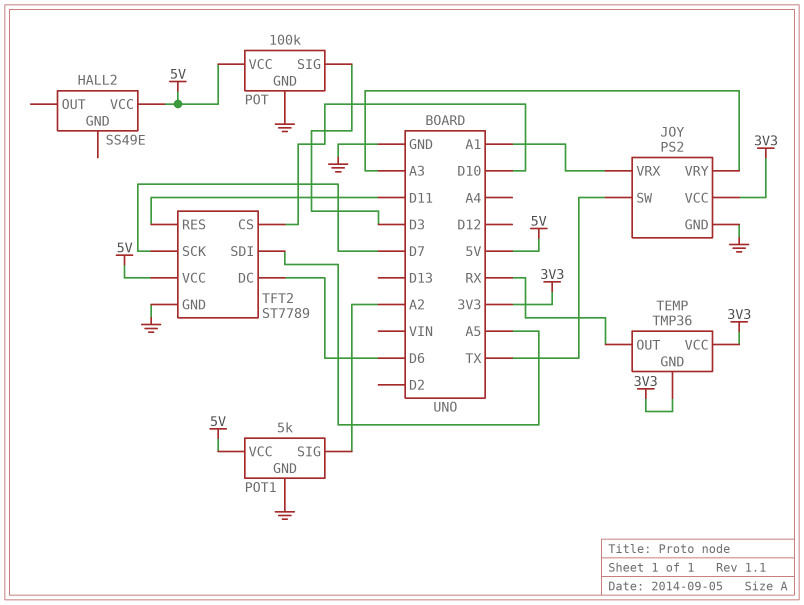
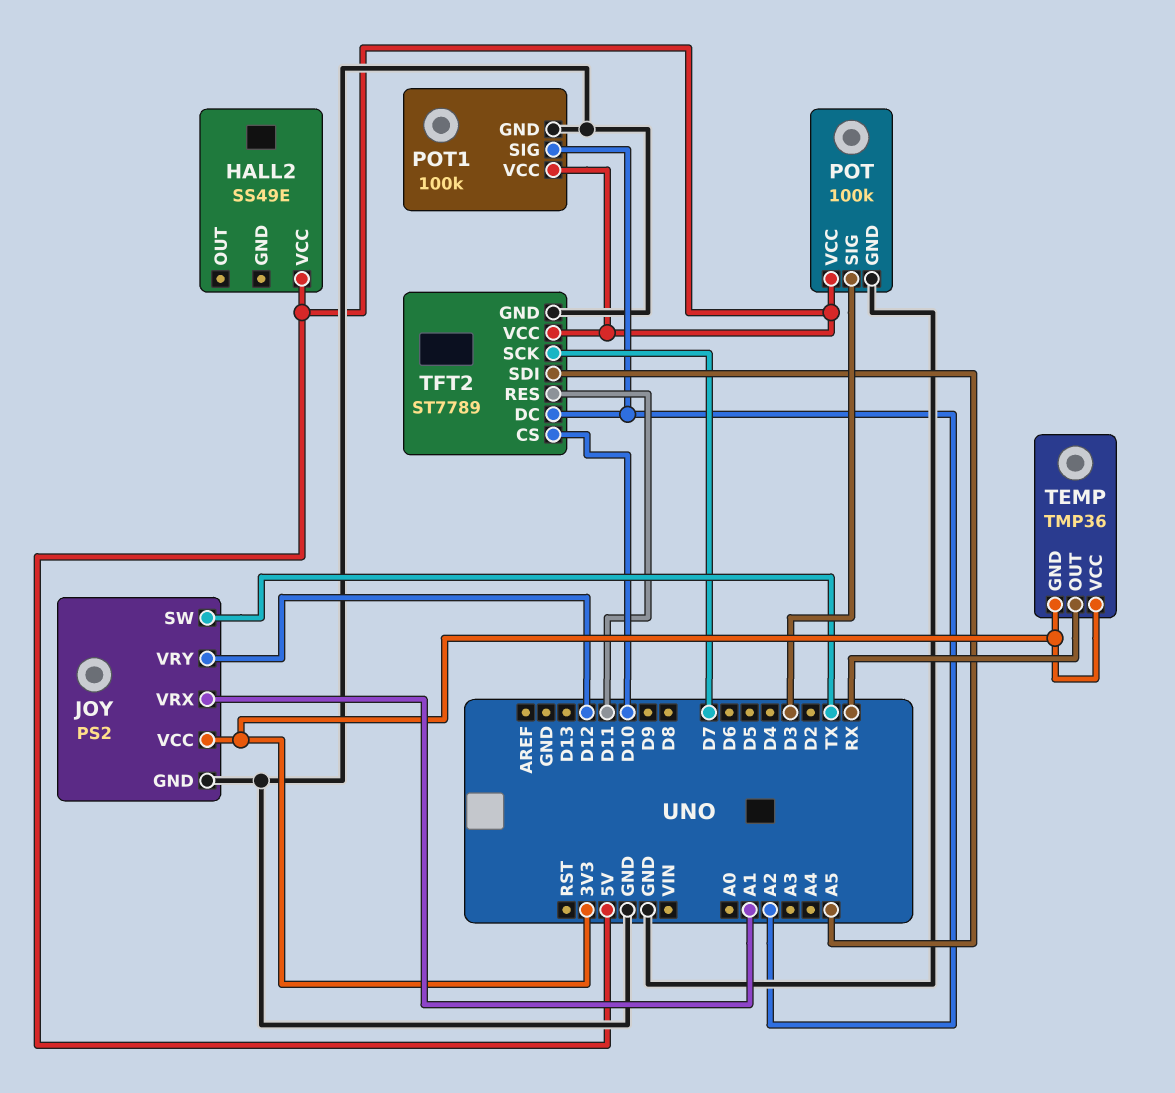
JOY pin VRY: A3 -> D12
POT1: 5k -> 100k
TFT2 pin DC: D6 -> A2

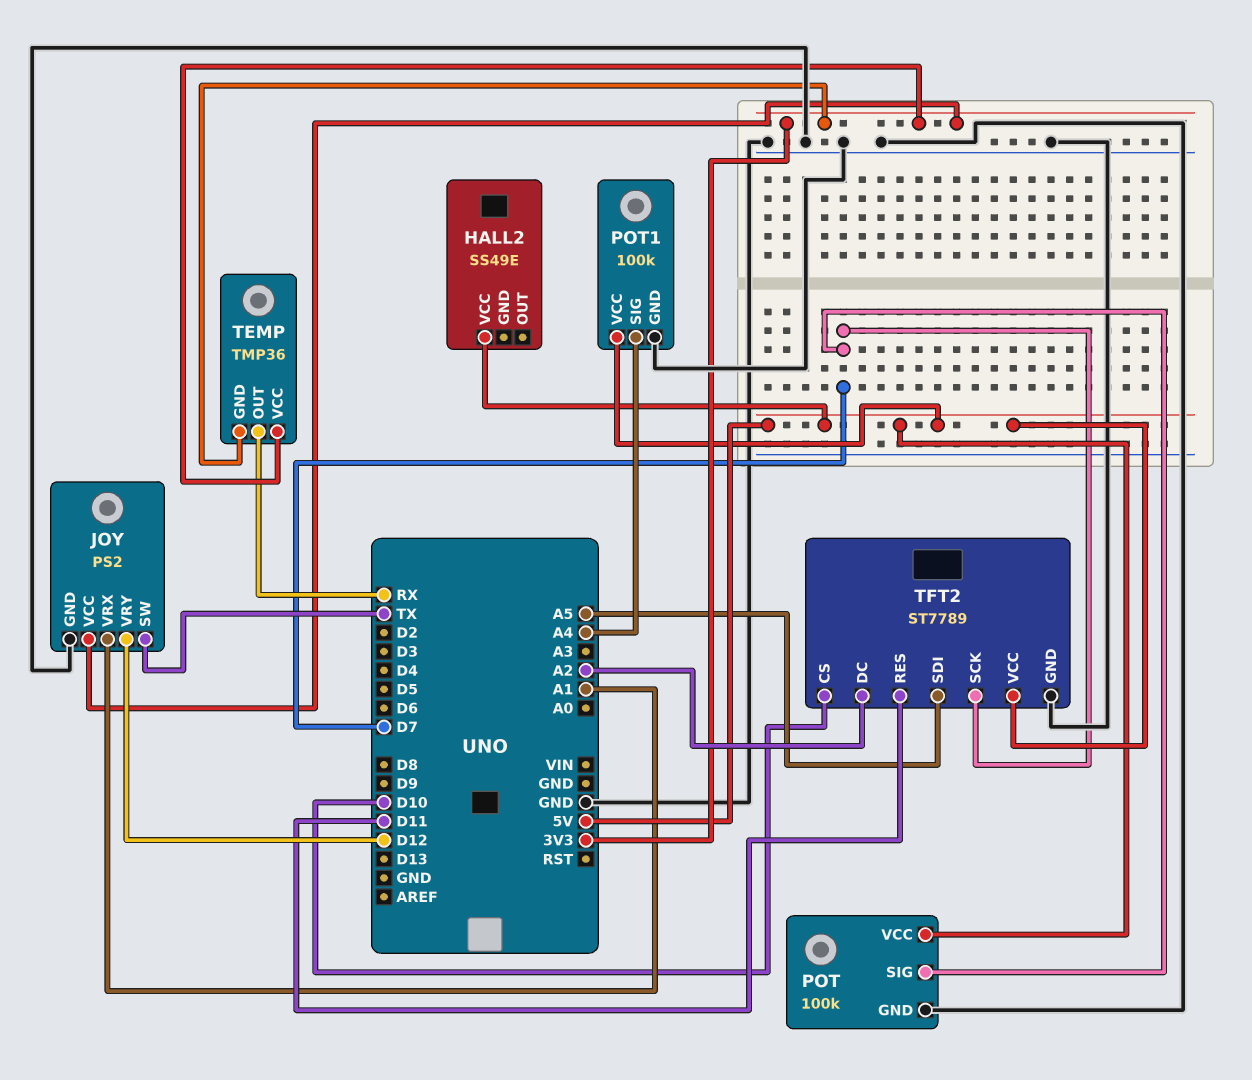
POT pin SIG: D3 -> D7
POT1 pin SIG: A2 -> A4

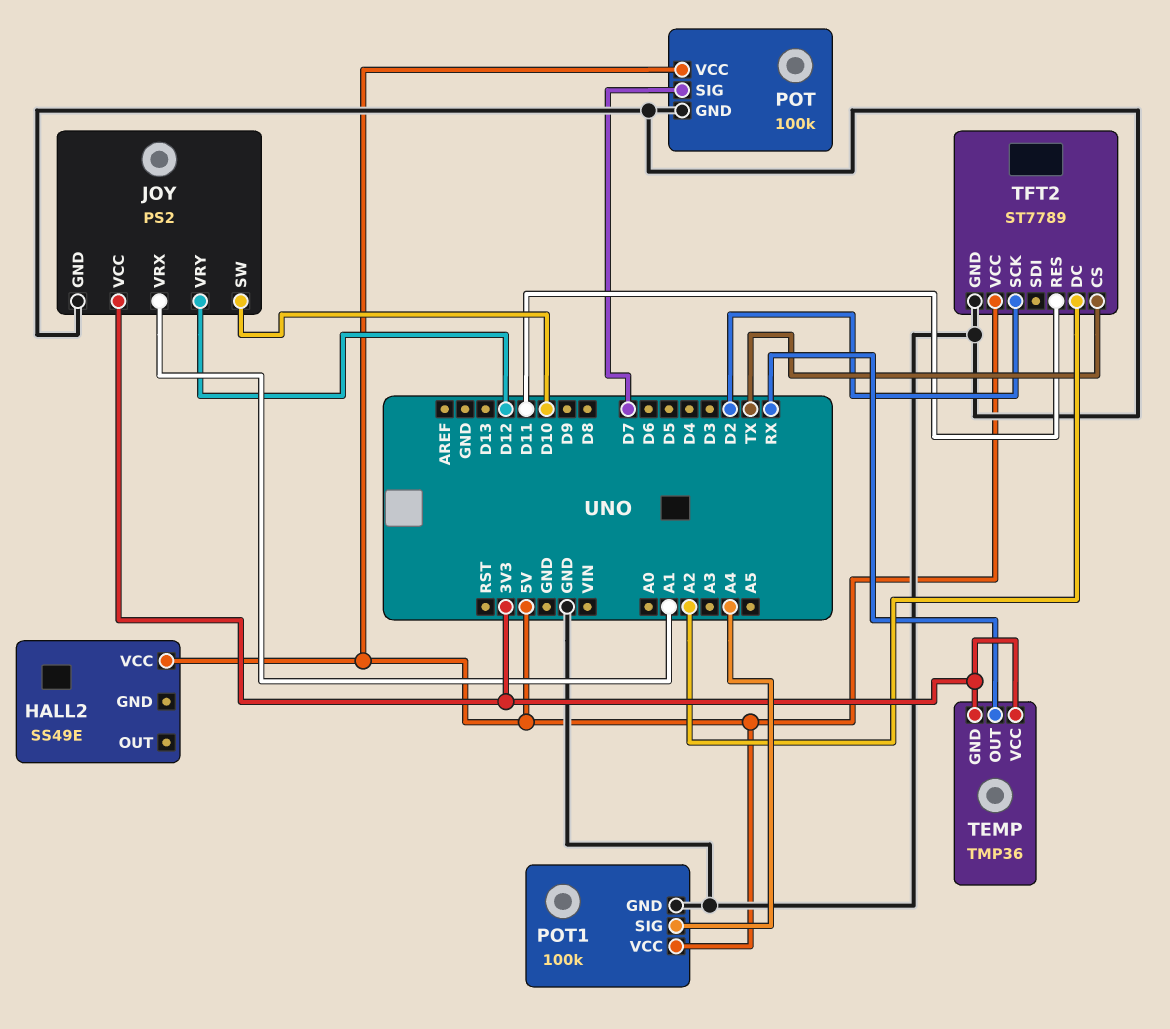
JOY pin SW: TX -> D10
TFT2 pin CS: D10 -> TX
TFT2 pin SCK: D7 -> D2
TFT2 pin SDI: A5 -> none

